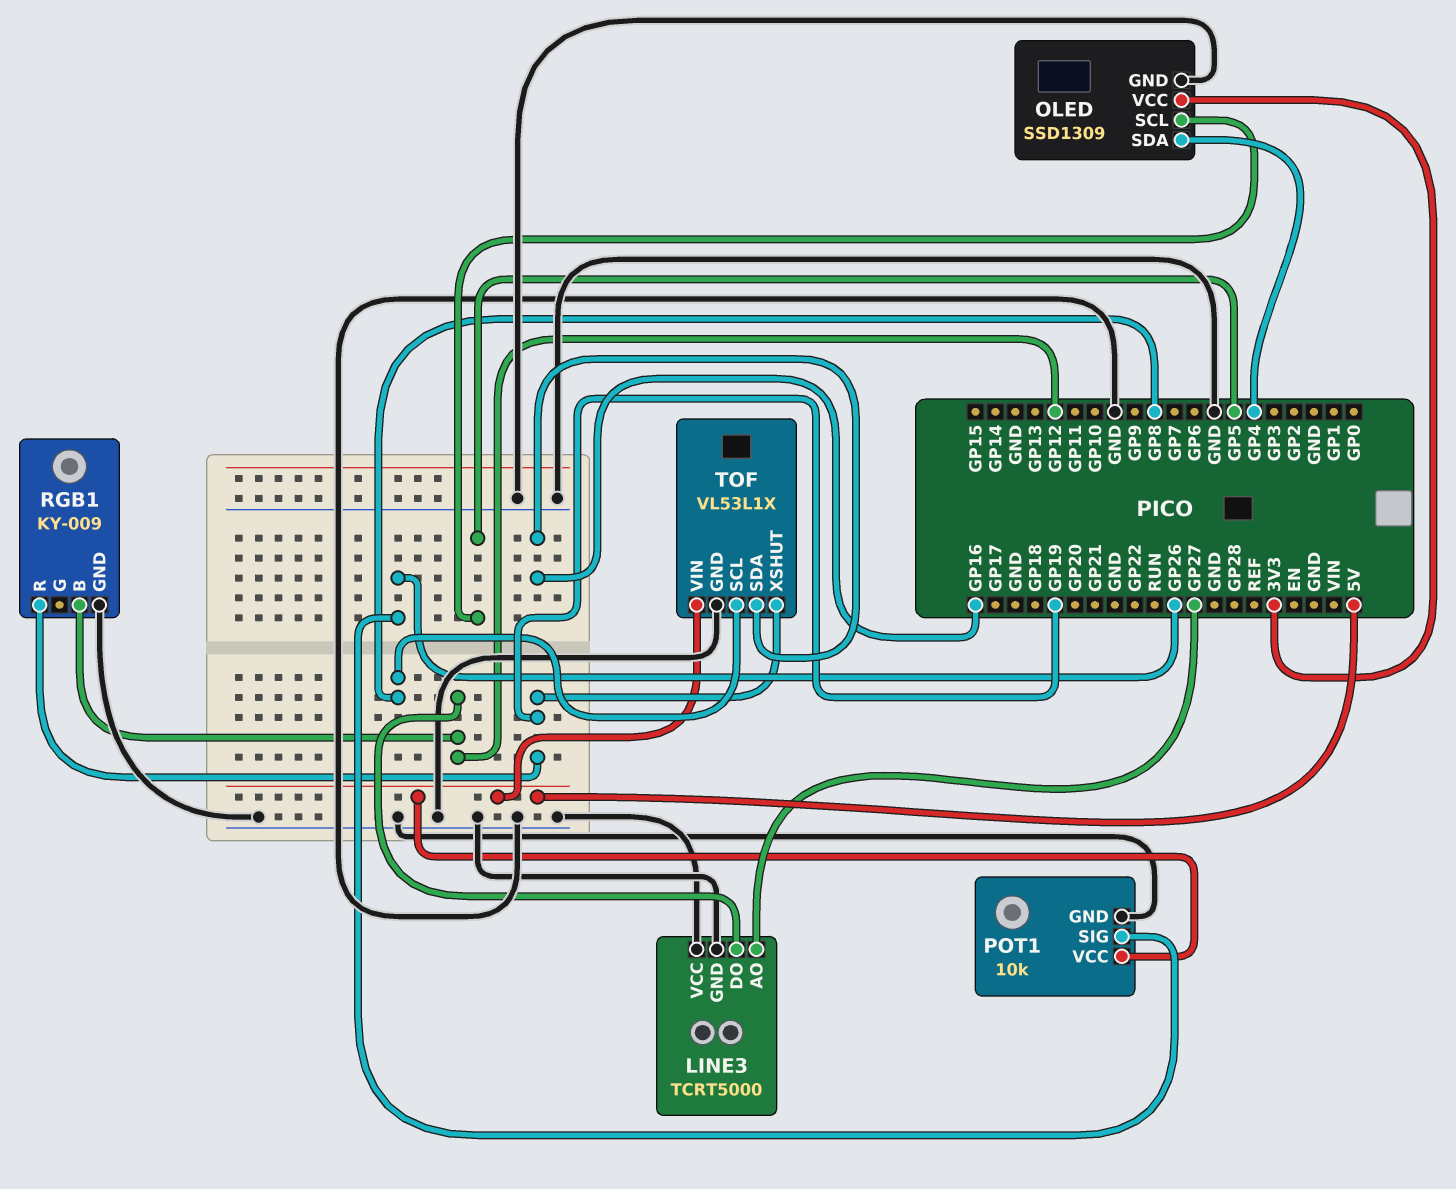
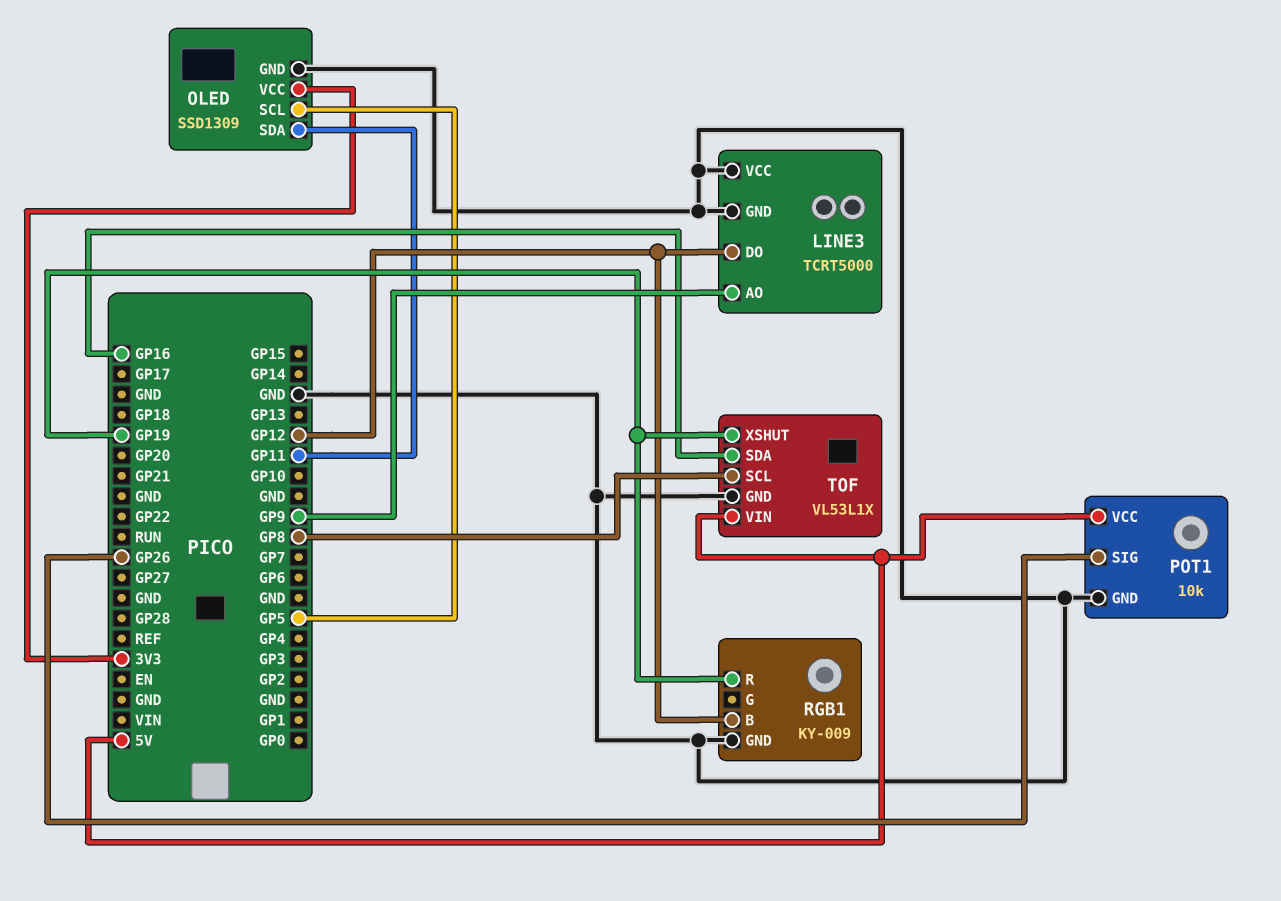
LINE3 pin AO: GP27 -> GP9
OLED pin SDA: GP4 -> GP11

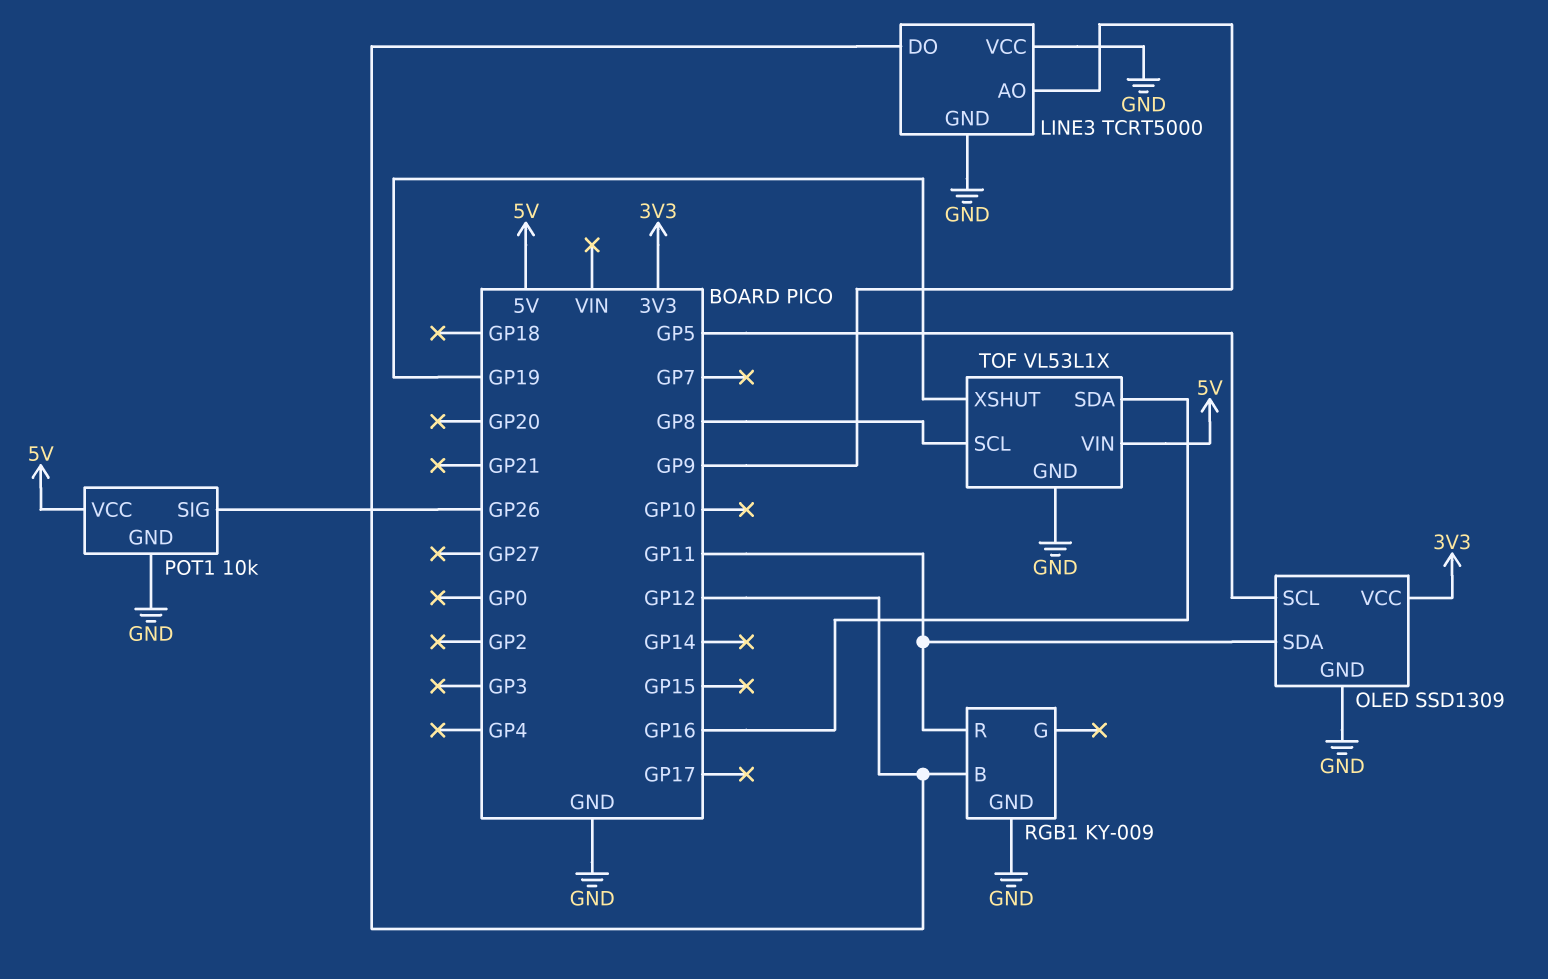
RGB1 pin R: GP19 -> GP11

